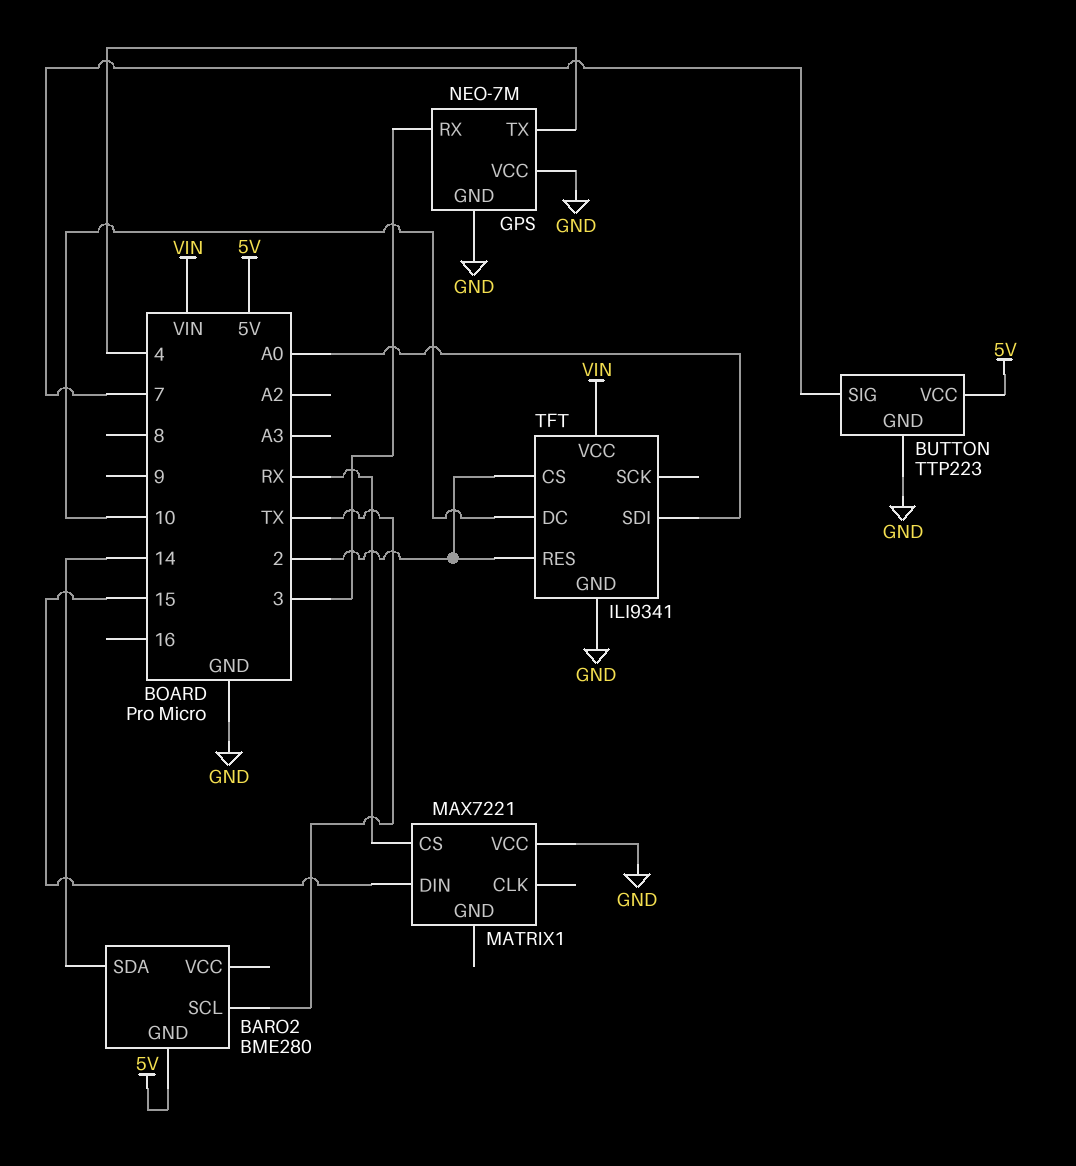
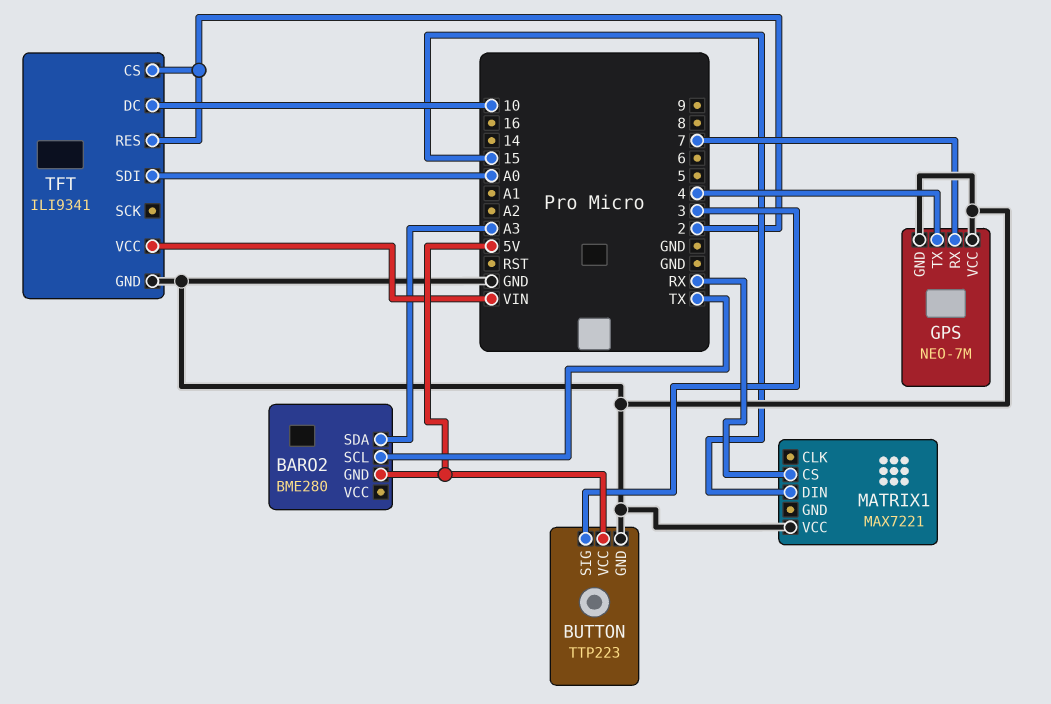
BARO2 pin SDA: 14 -> A3
BUTTON pin SIG: 7 -> 3
GPS pin RX: 3 -> 7

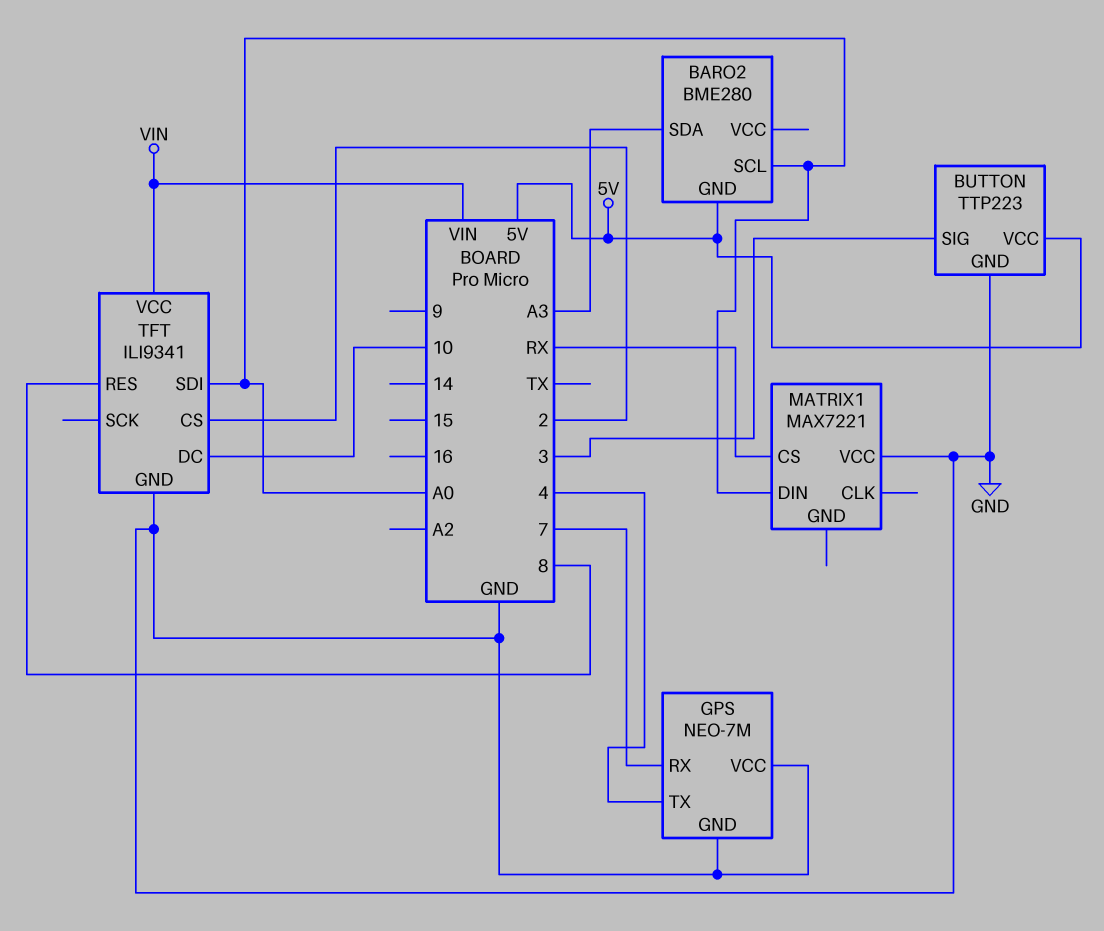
BARO2 pin SCL: TX -> A0
MATRIX1 pin DIN: 15 -> A0
TFT pin RES: 2 -> 8

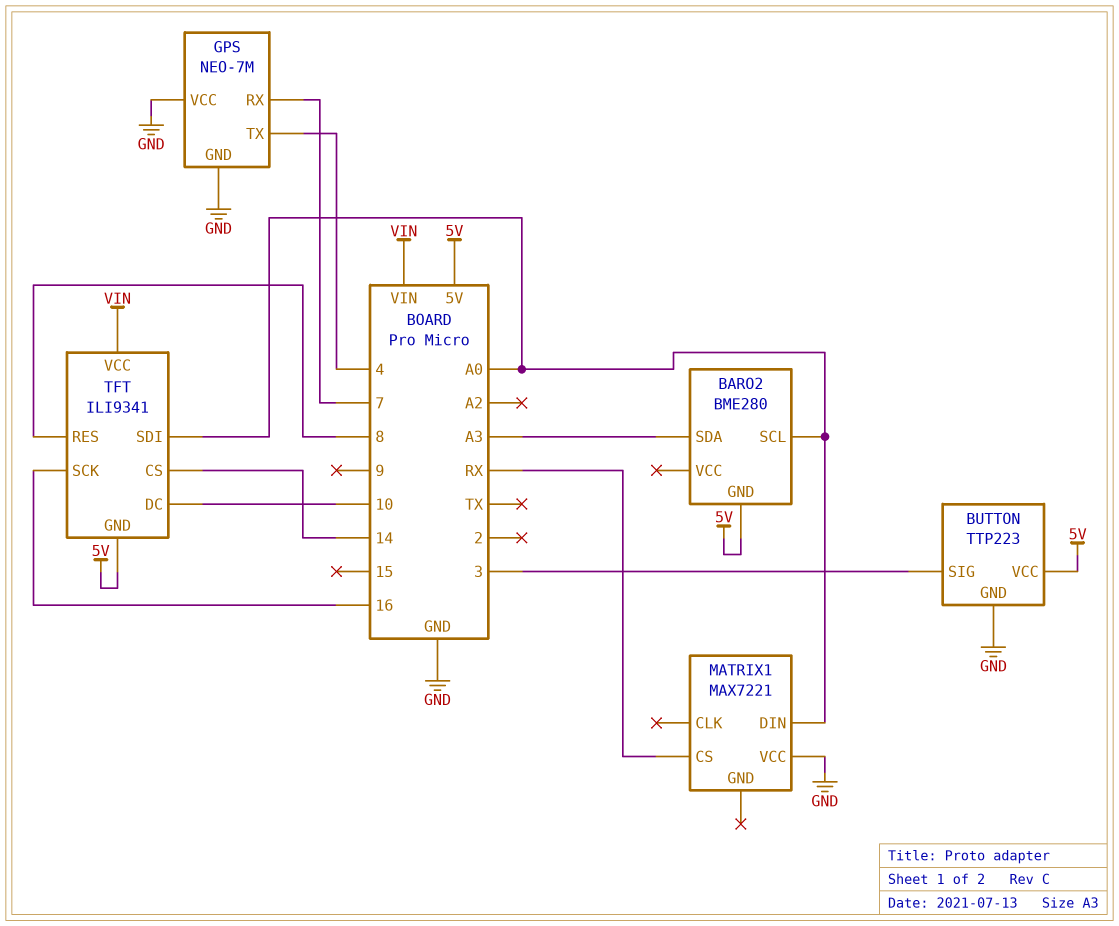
TFT pin CS: 2 -> 14
TFT pin GND: GND -> 5V
TFT pin SCK: none -> 16

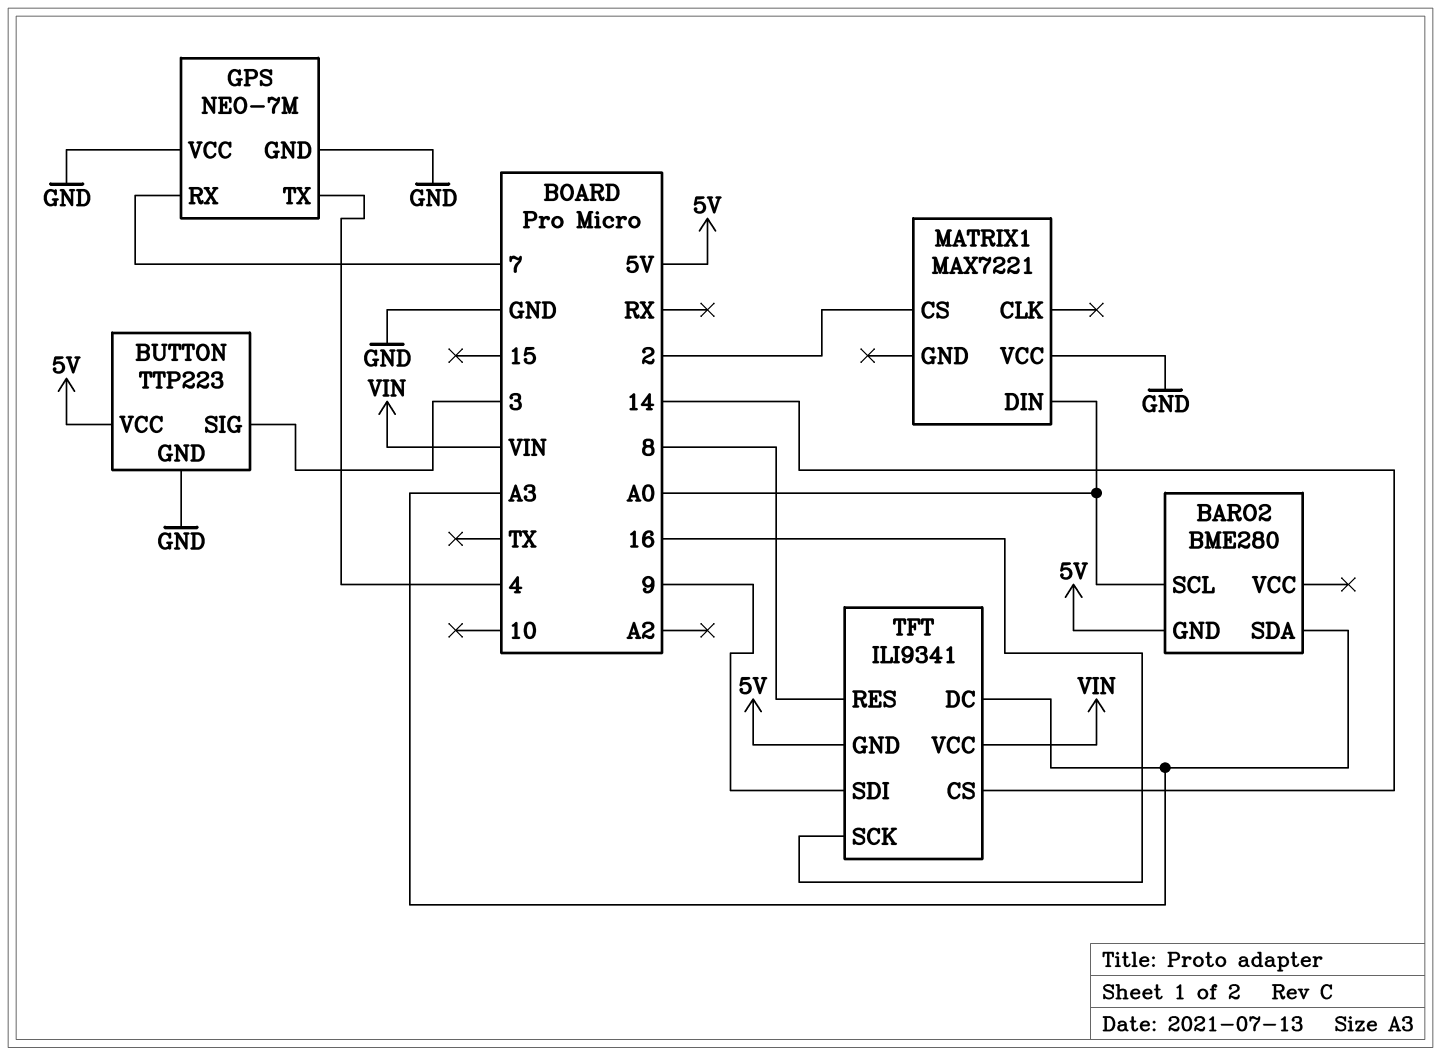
MATRIX1 pin CS: RX -> 2
TFT pin DC: 10 -> A3
TFT pin SDI: A0 -> 9

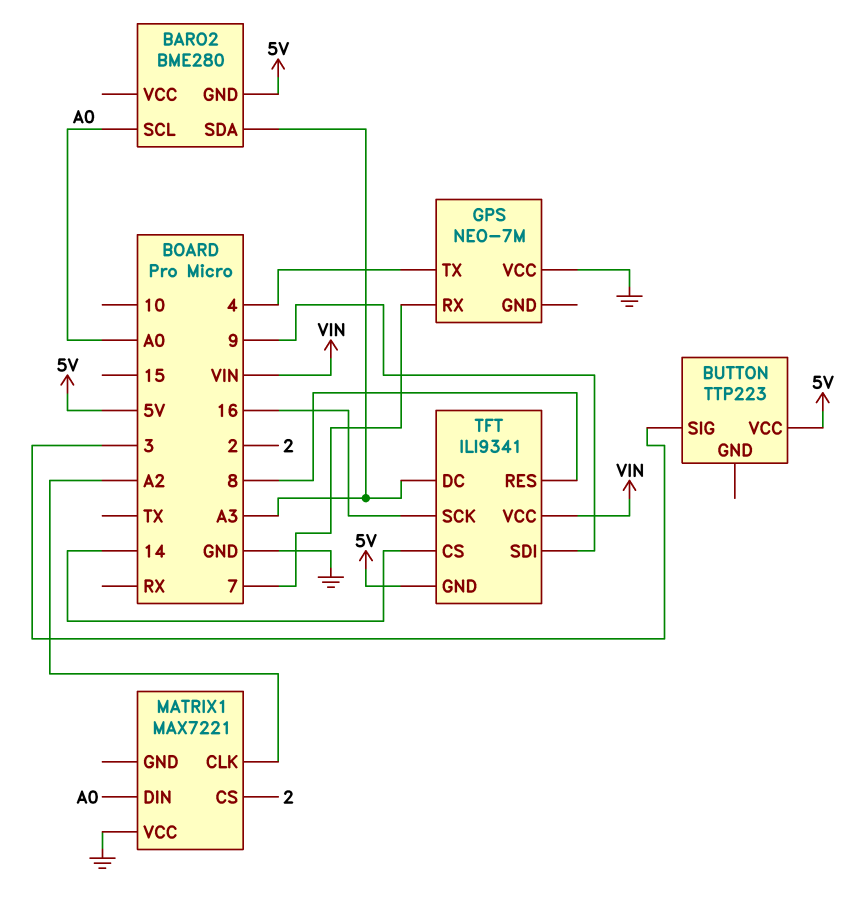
BUTTON pin GND: GND -> none
GPS pin GND: GND -> none
MATRIX1 pin CLK: none -> A2

